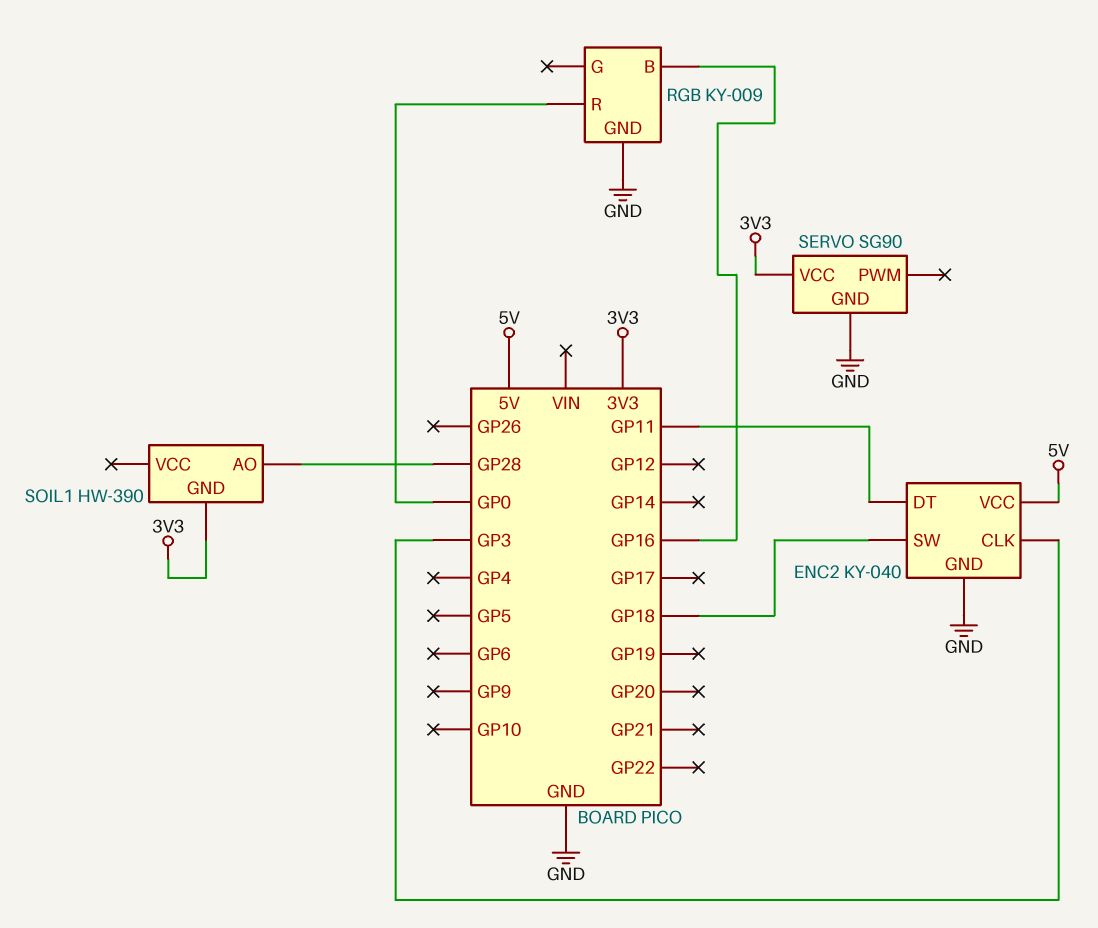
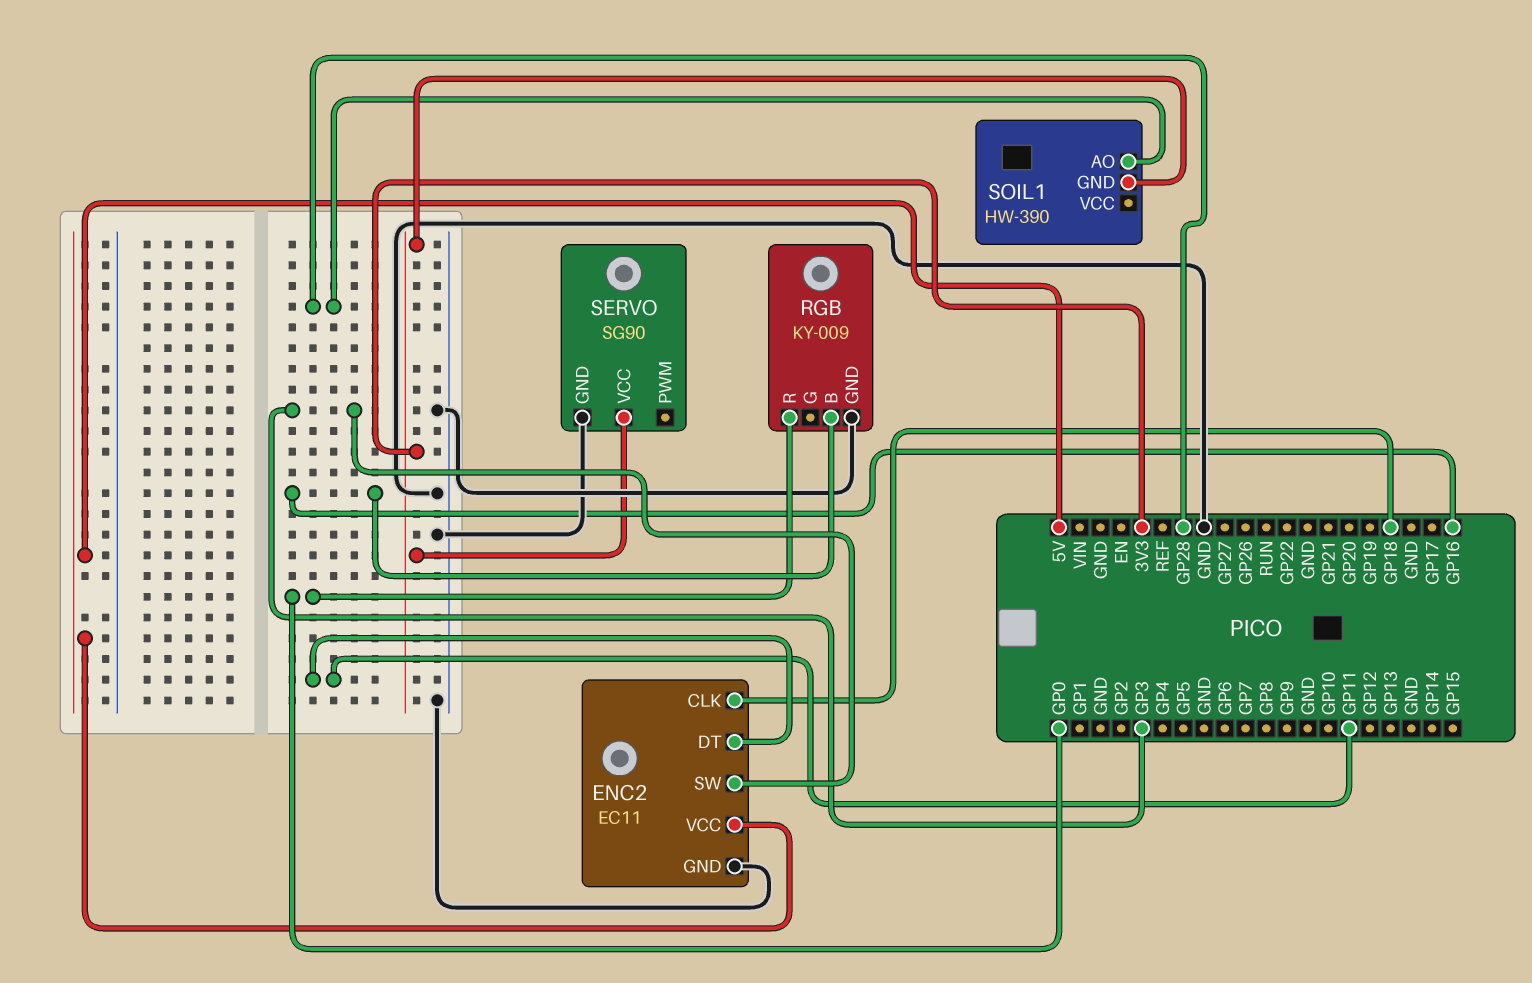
ENC2: KY-040 -> EC11
ENC2 pin CLK: GP3 -> GP18
ENC2 pin SW: GP18 -> GP3

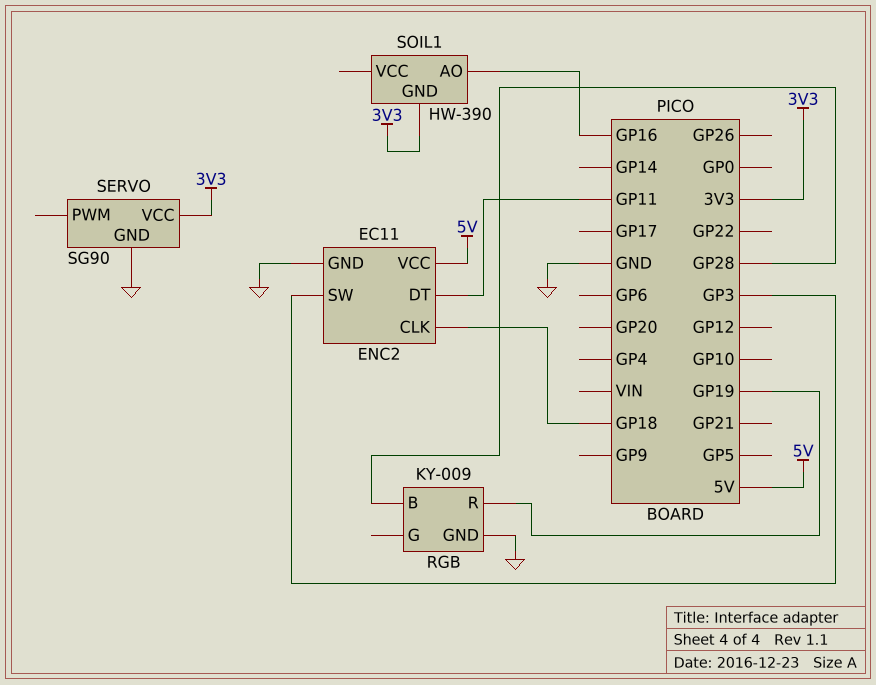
RGB pin B: GP16 -> GP28
RGB pin R: GP0 -> GP19
SOIL1 pin AO: GP28 -> GP16

